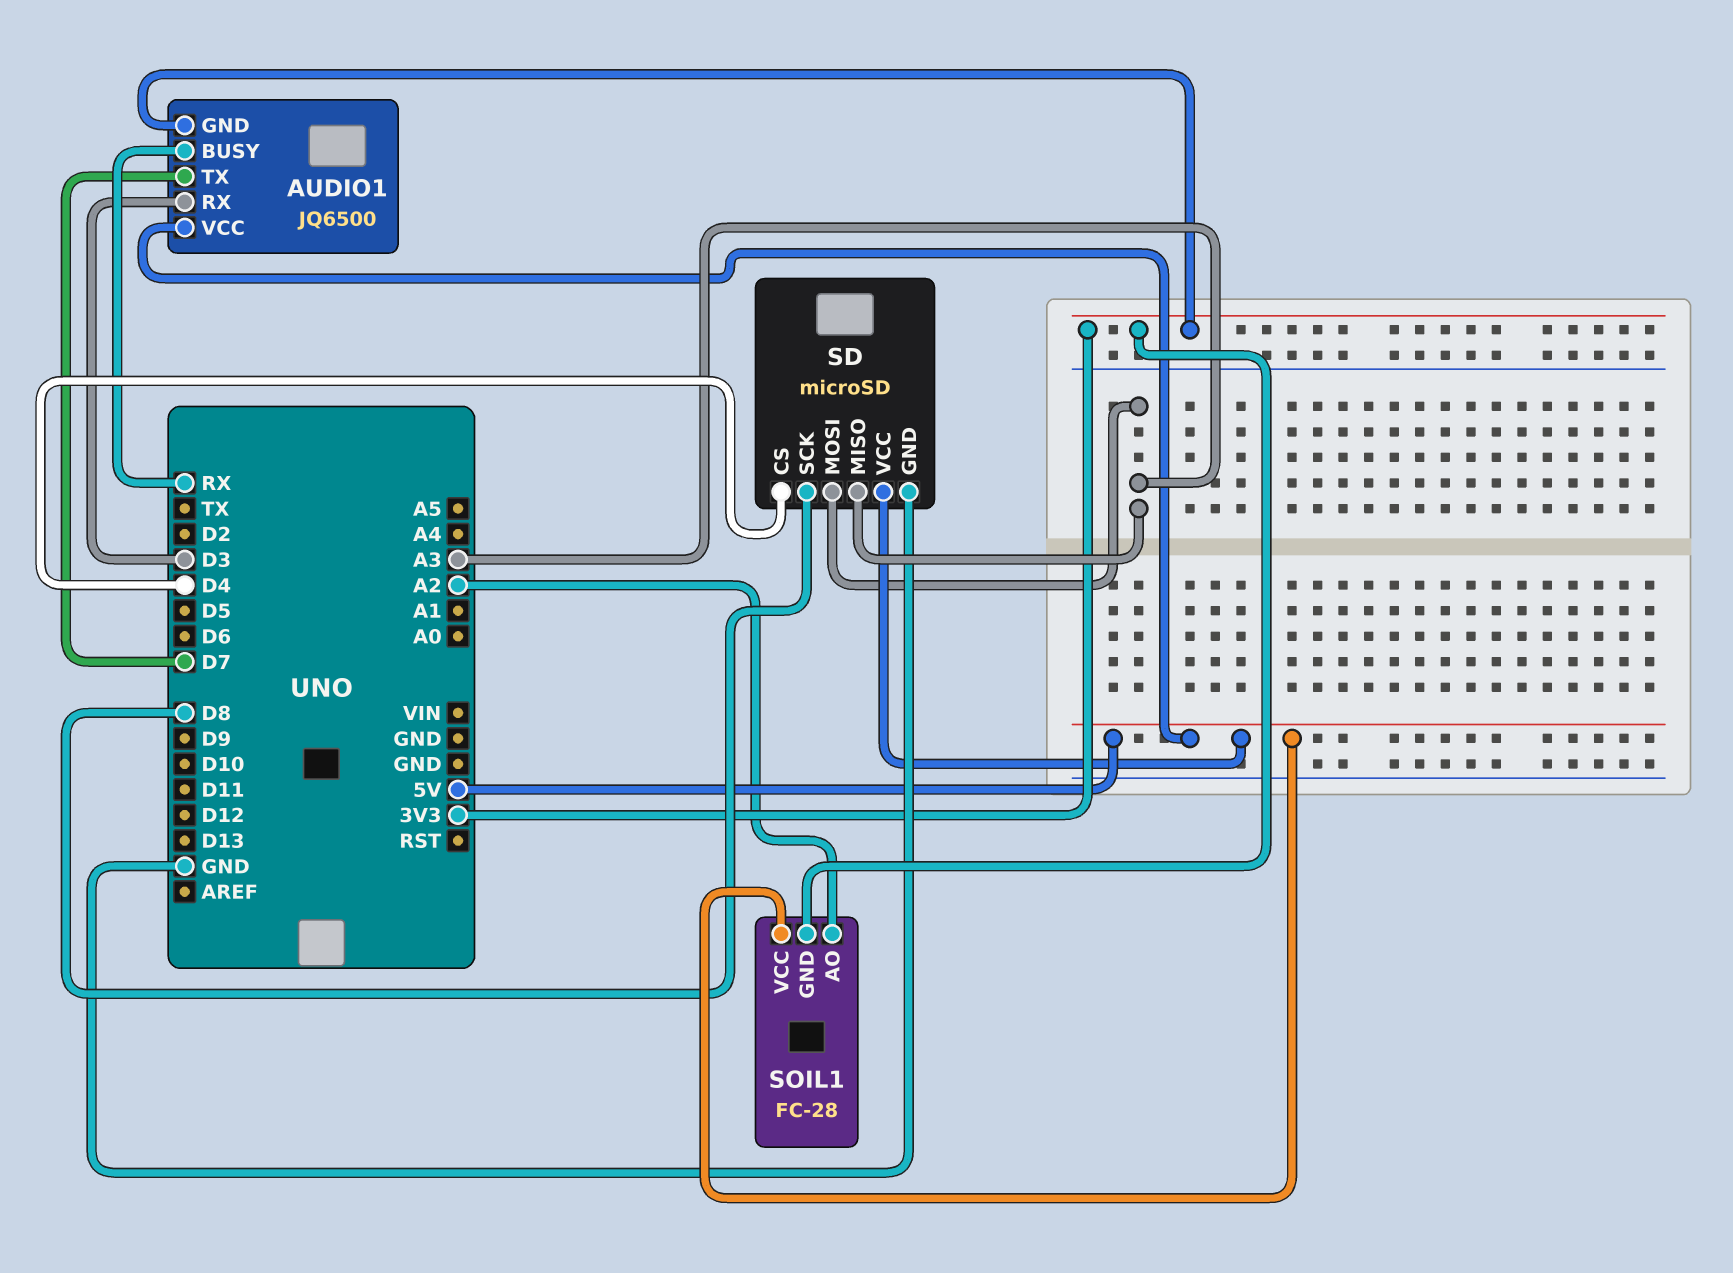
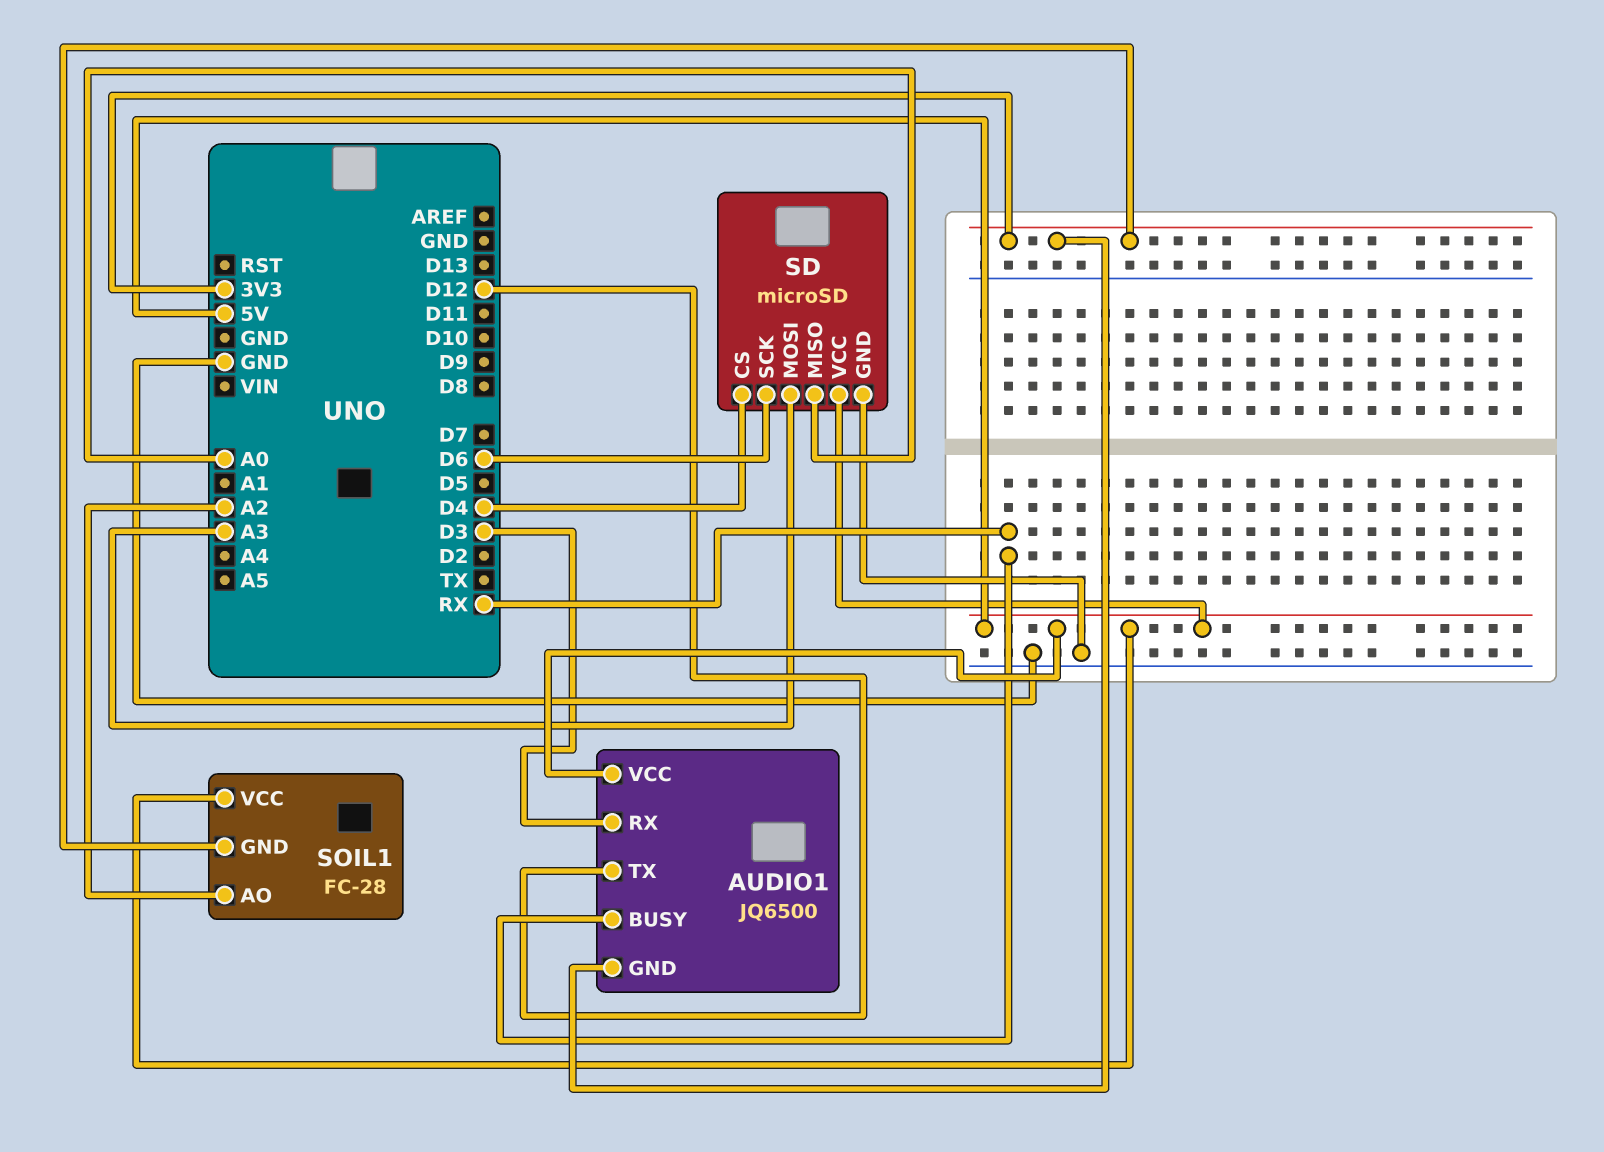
AUDIO1 pin TX: D7 -> D12
SD pin MISO: A3 -> A0
SD pin SCK: D8 -> D6

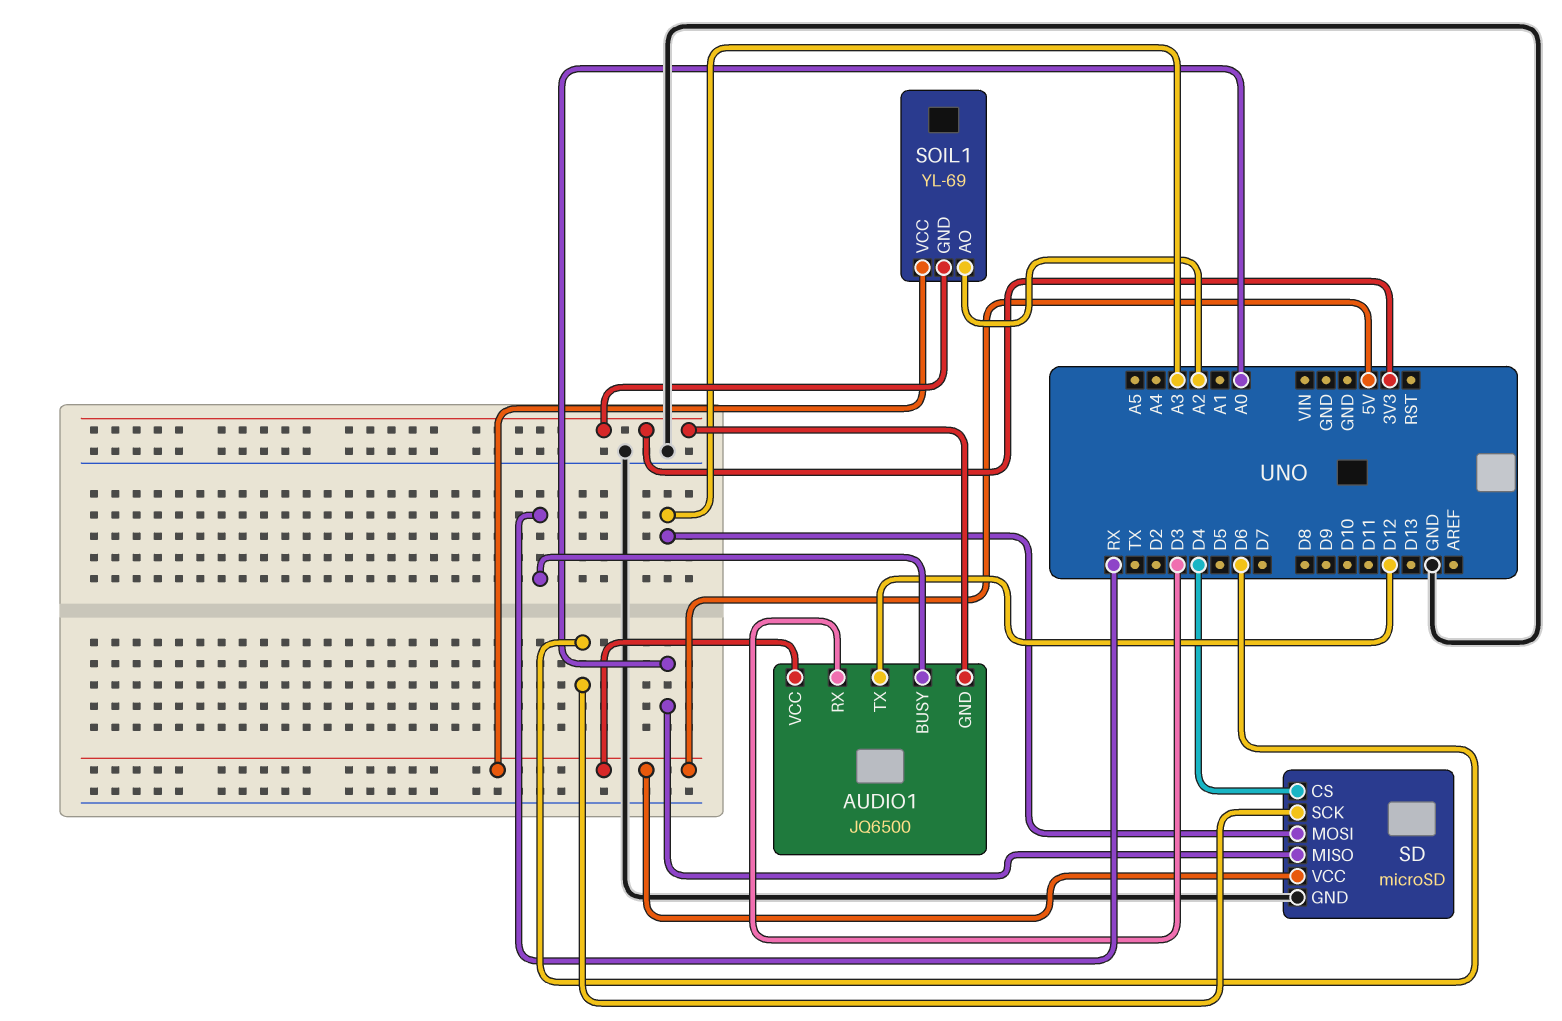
SOIL1: FC-28 -> YL-69

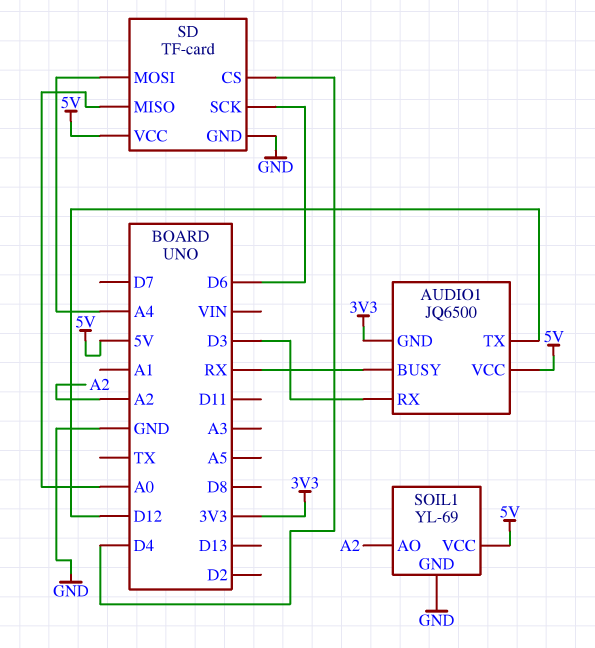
SD: microSD -> TF-card
SD pin MOSI: A3 -> A4
SOIL1 pin GND: 3V3 -> GND

